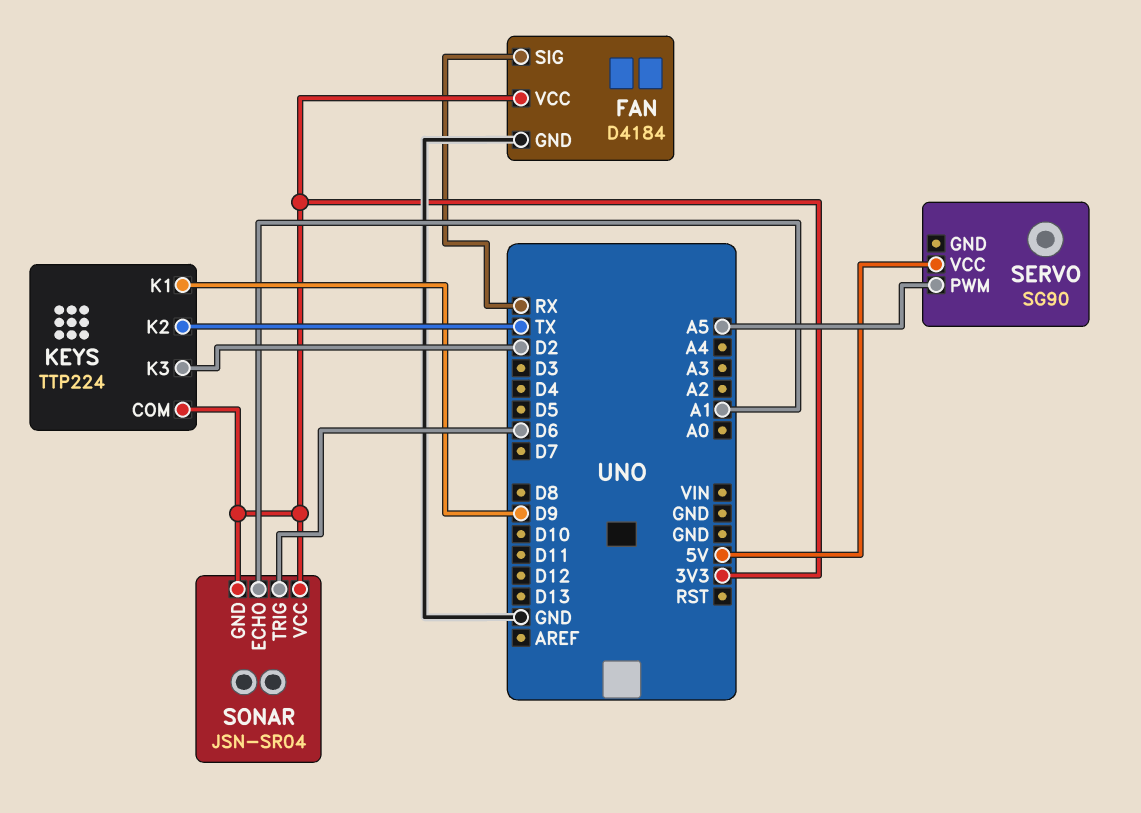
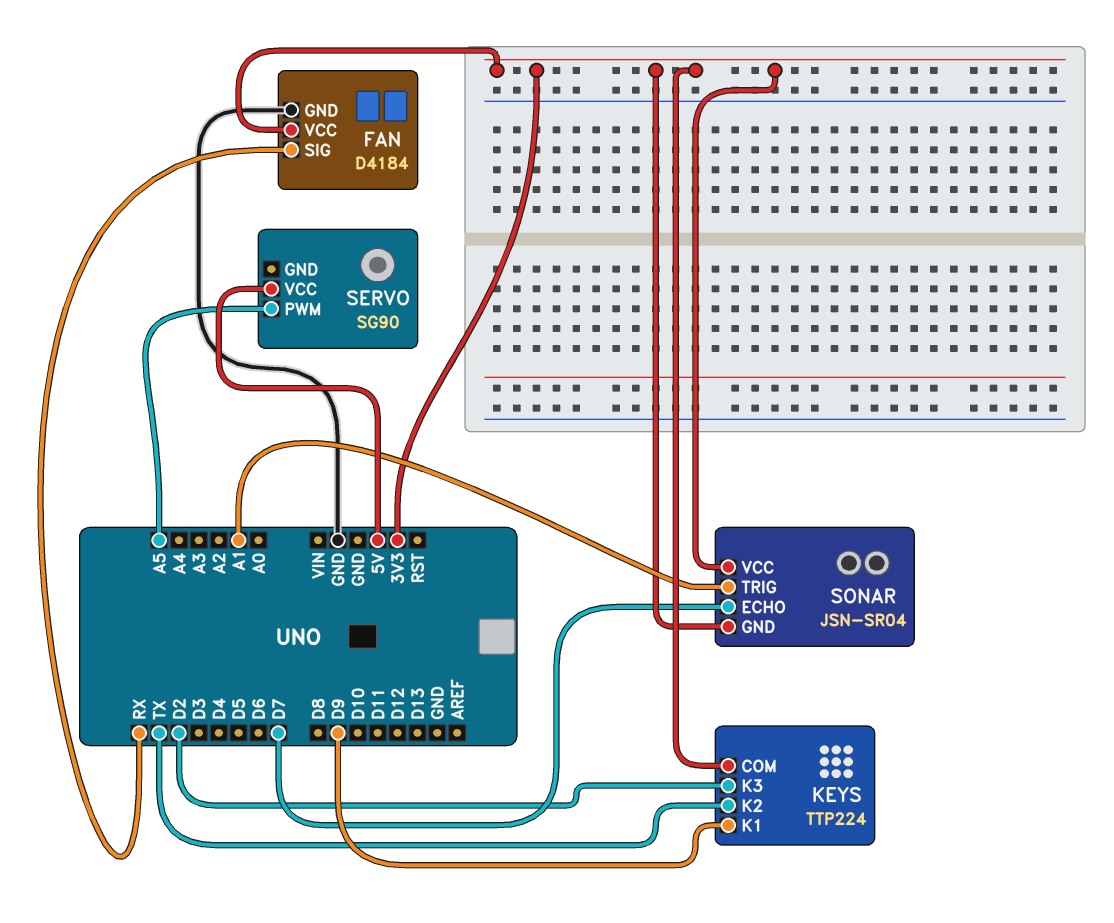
SONAR pin ECHO: A1 -> D7
SONAR pin TRIG: D6 -> A1

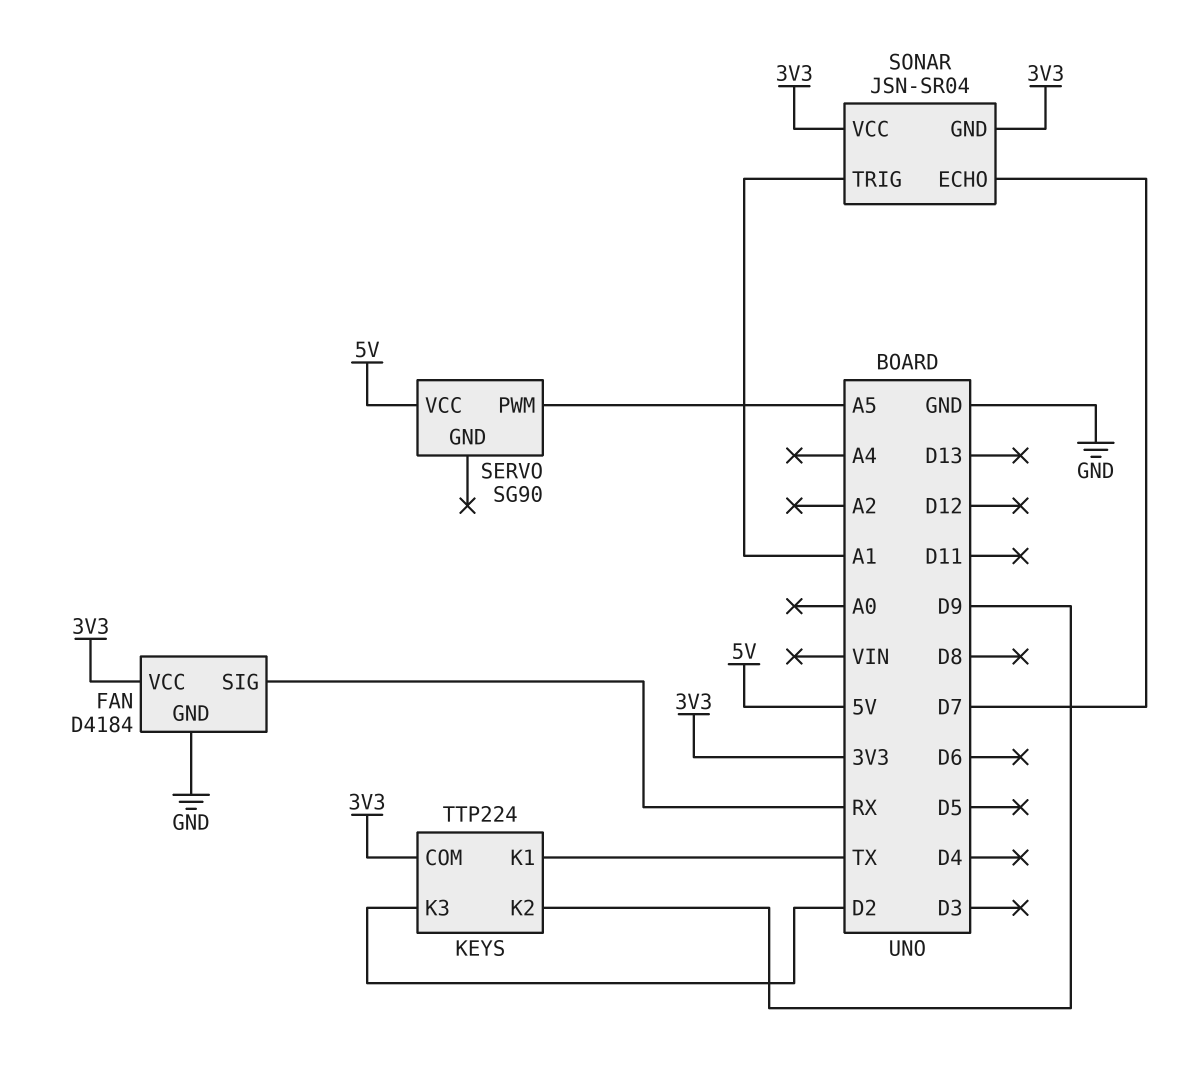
KEYS pin K1: D9 -> TX
KEYS pin K2: TX -> D9

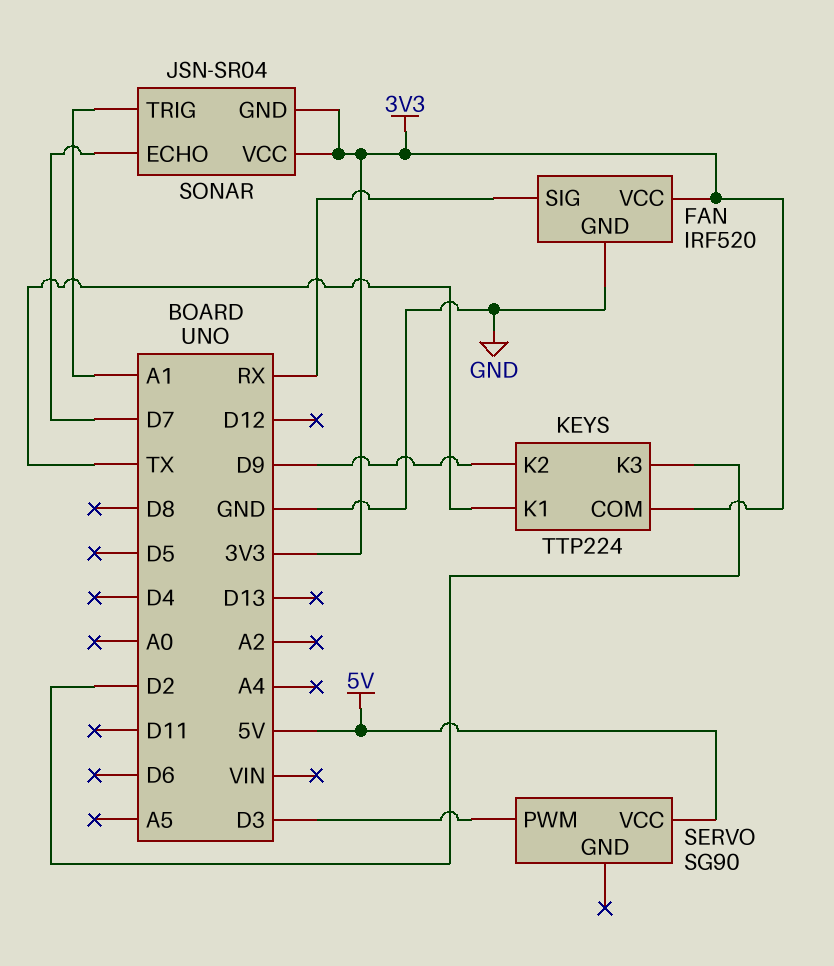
FAN: D4184 -> IRF520
SERVO pin PWM: A5 -> D3

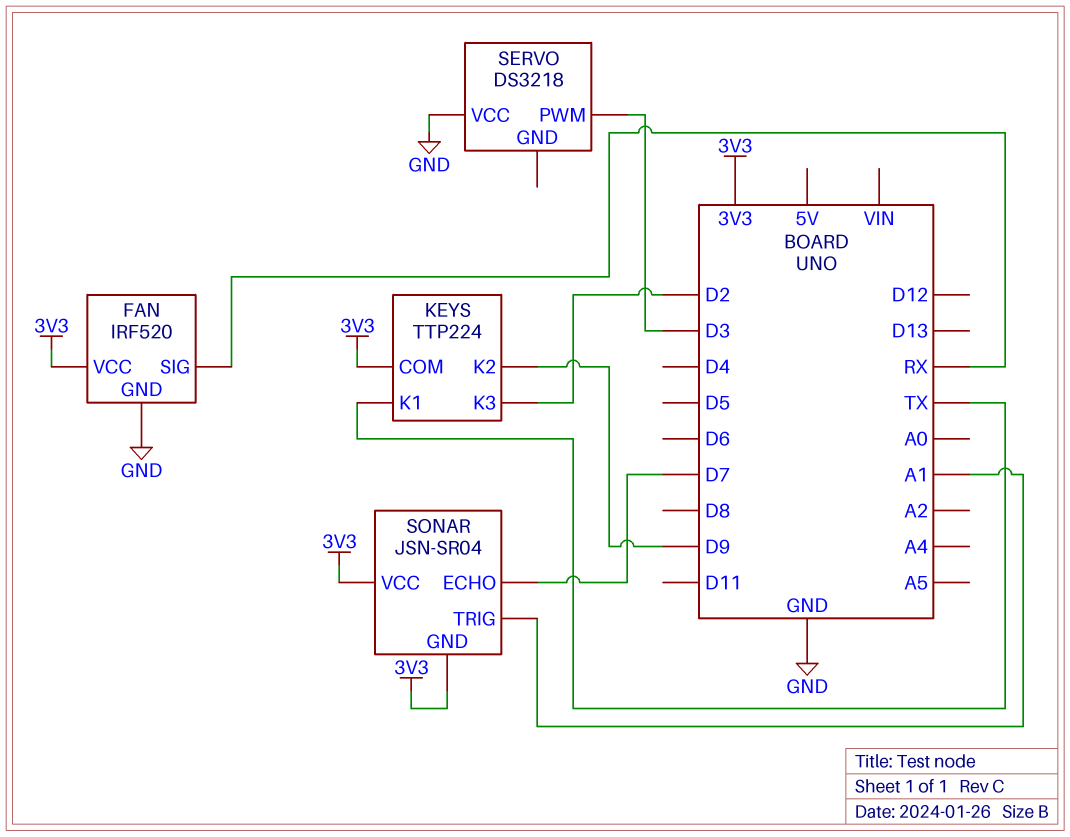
SERVO: SG90 -> DS3218
SERVO pin VCC: 5V -> GND

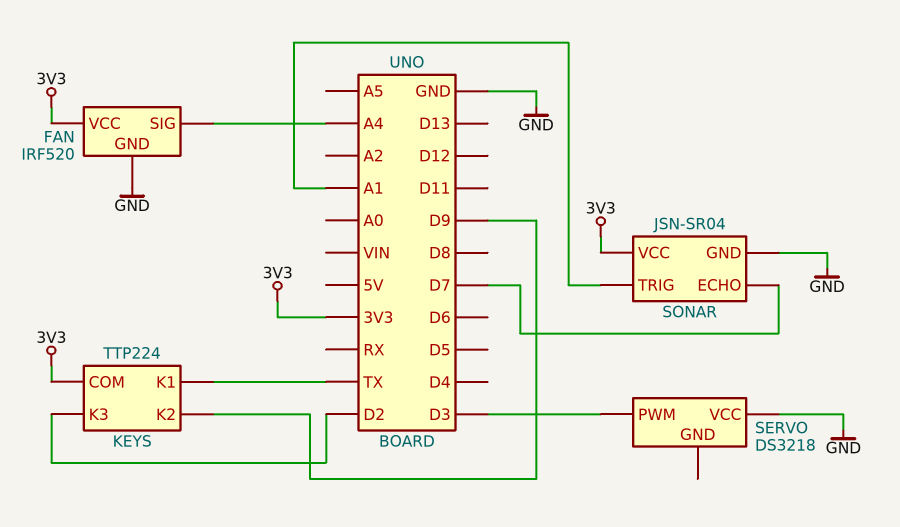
FAN pin SIG: RX -> A4
SONAR pin GND: 3V3 -> GND

